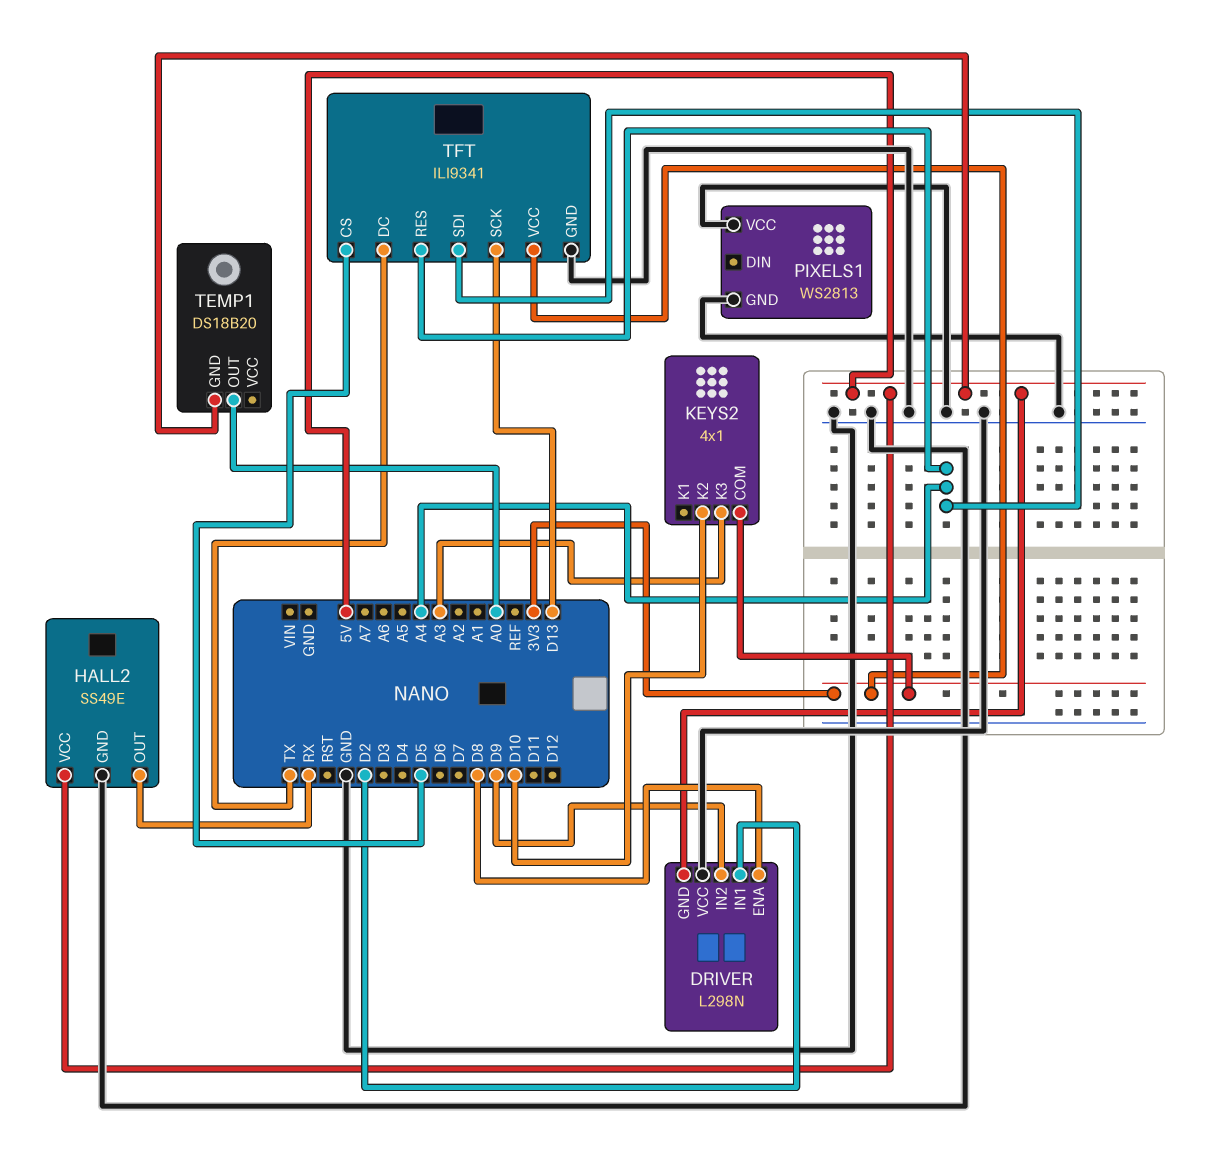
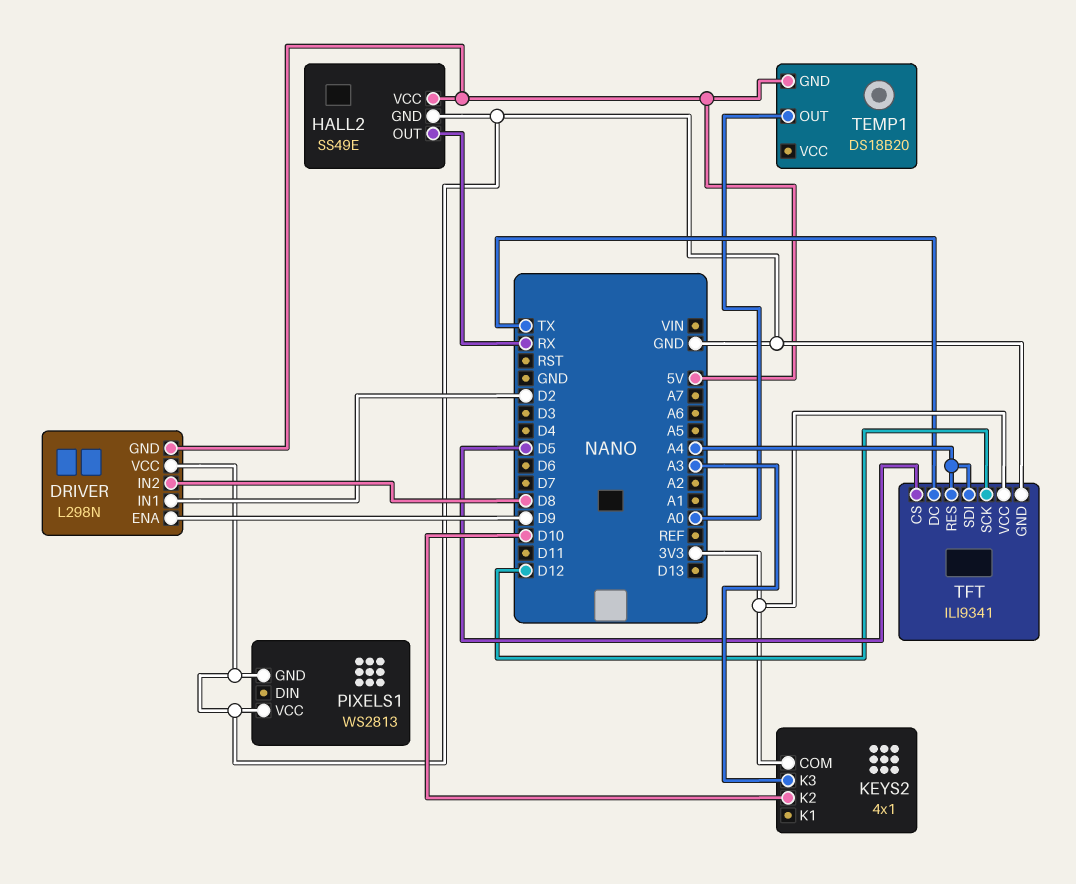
DRIVER pin ENA: D8 -> D9
DRIVER pin IN2: D9 -> D8
TFT pin SCK: D13 -> D12

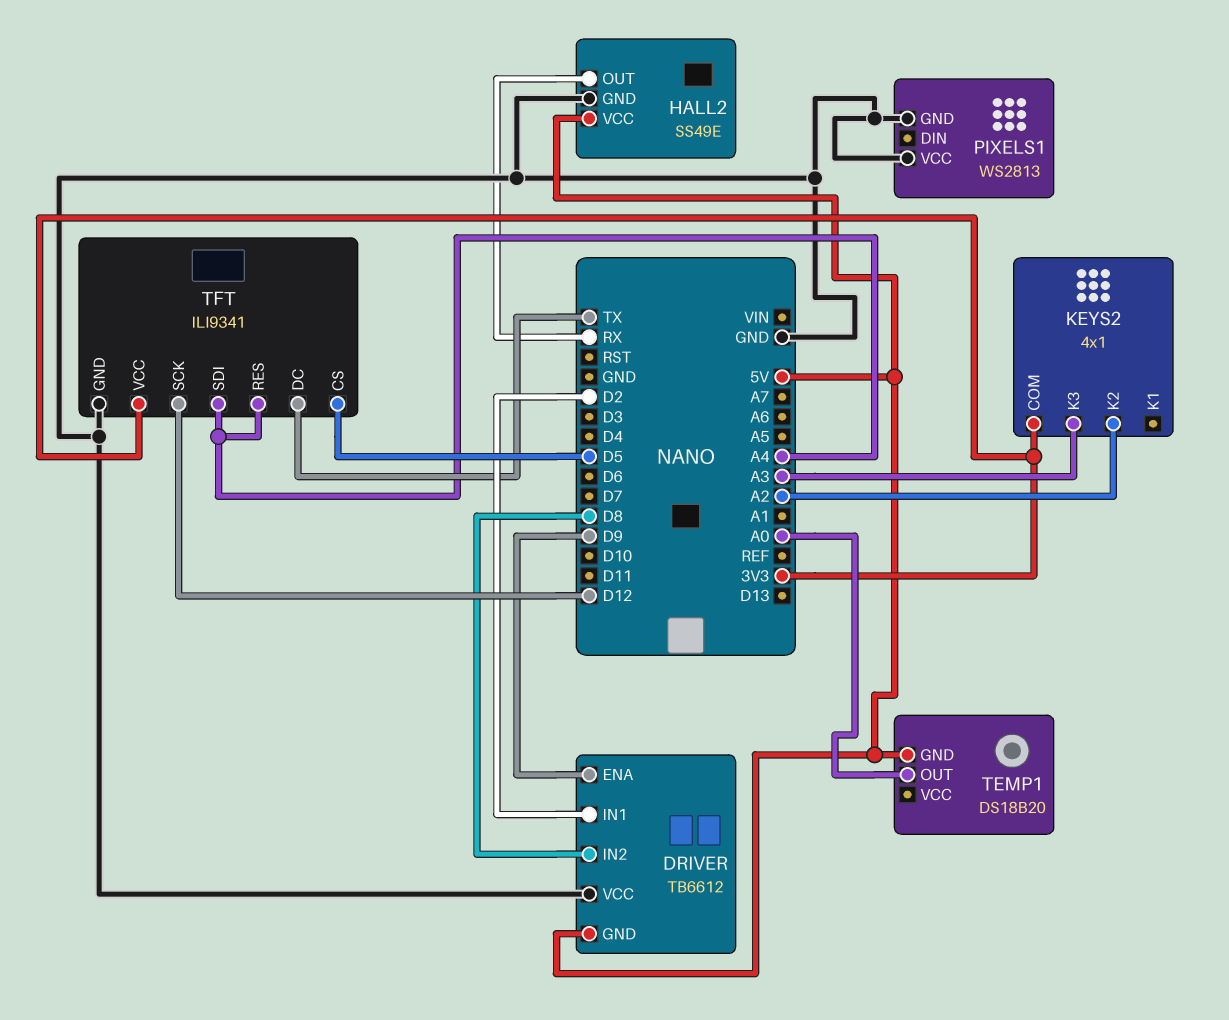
DRIVER: L298N -> TB6612
KEYS2 pin K2: D10 -> A2

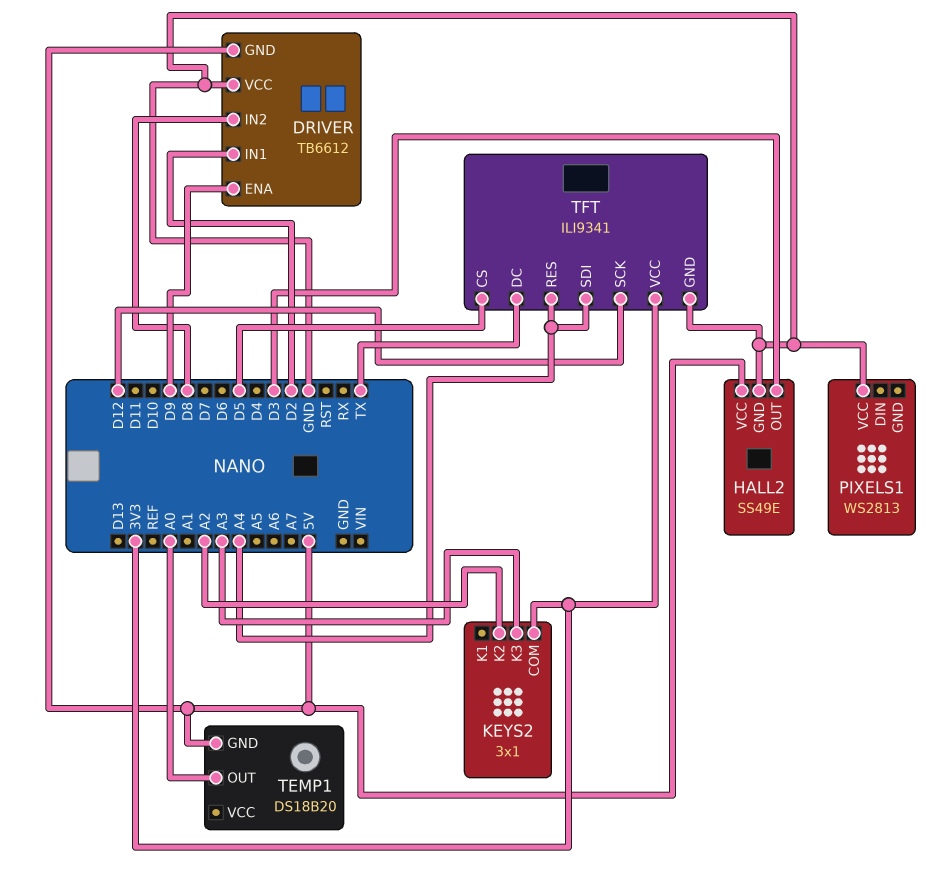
HALL2 pin OUT: RX -> D3
KEYS2: 4x1 -> 3x1
PIXELS1 pin GND: GND -> none

